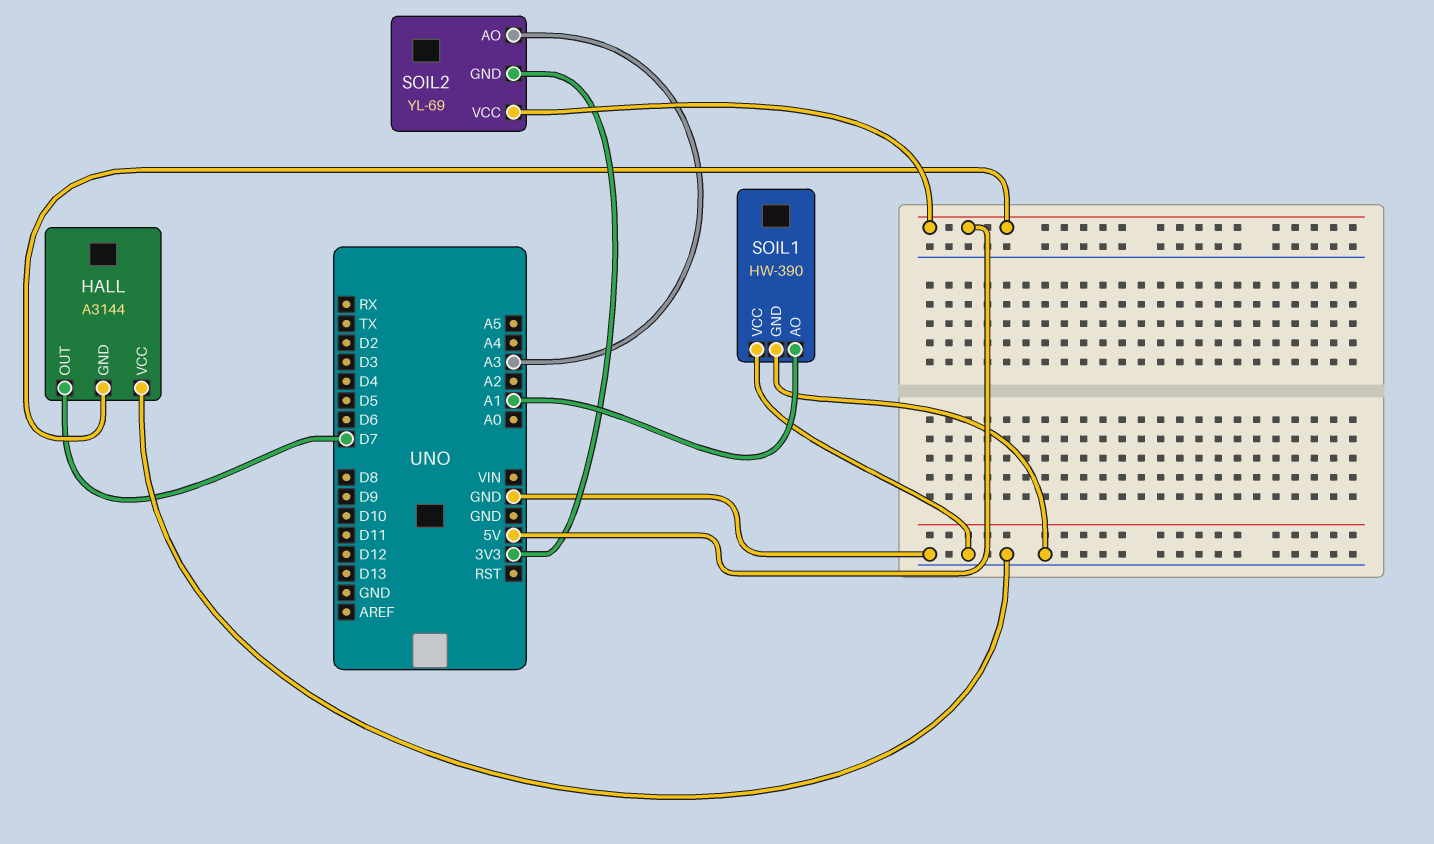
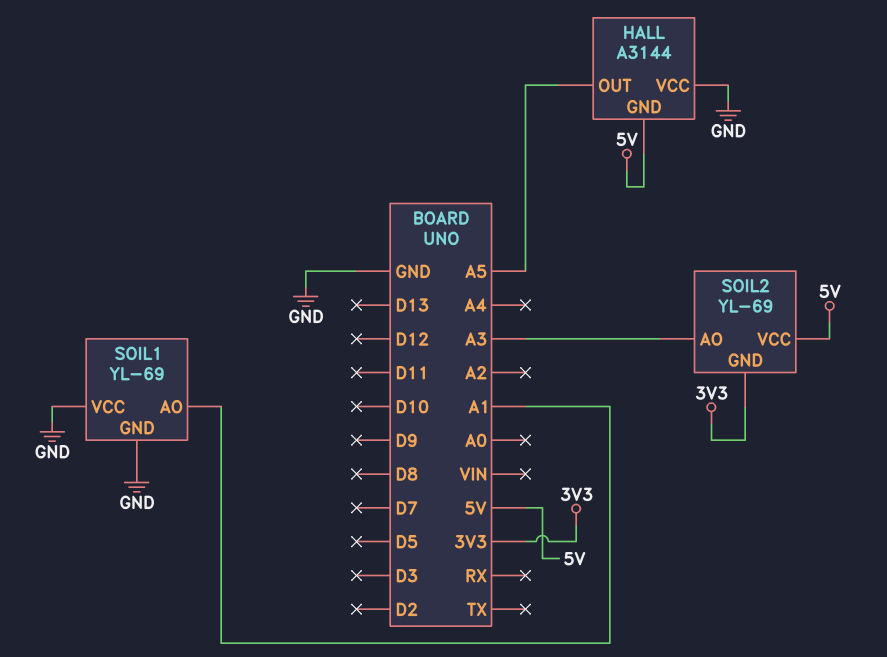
HALL pin OUT: D7 -> A5
SOIL1: HW-390 -> YL-69

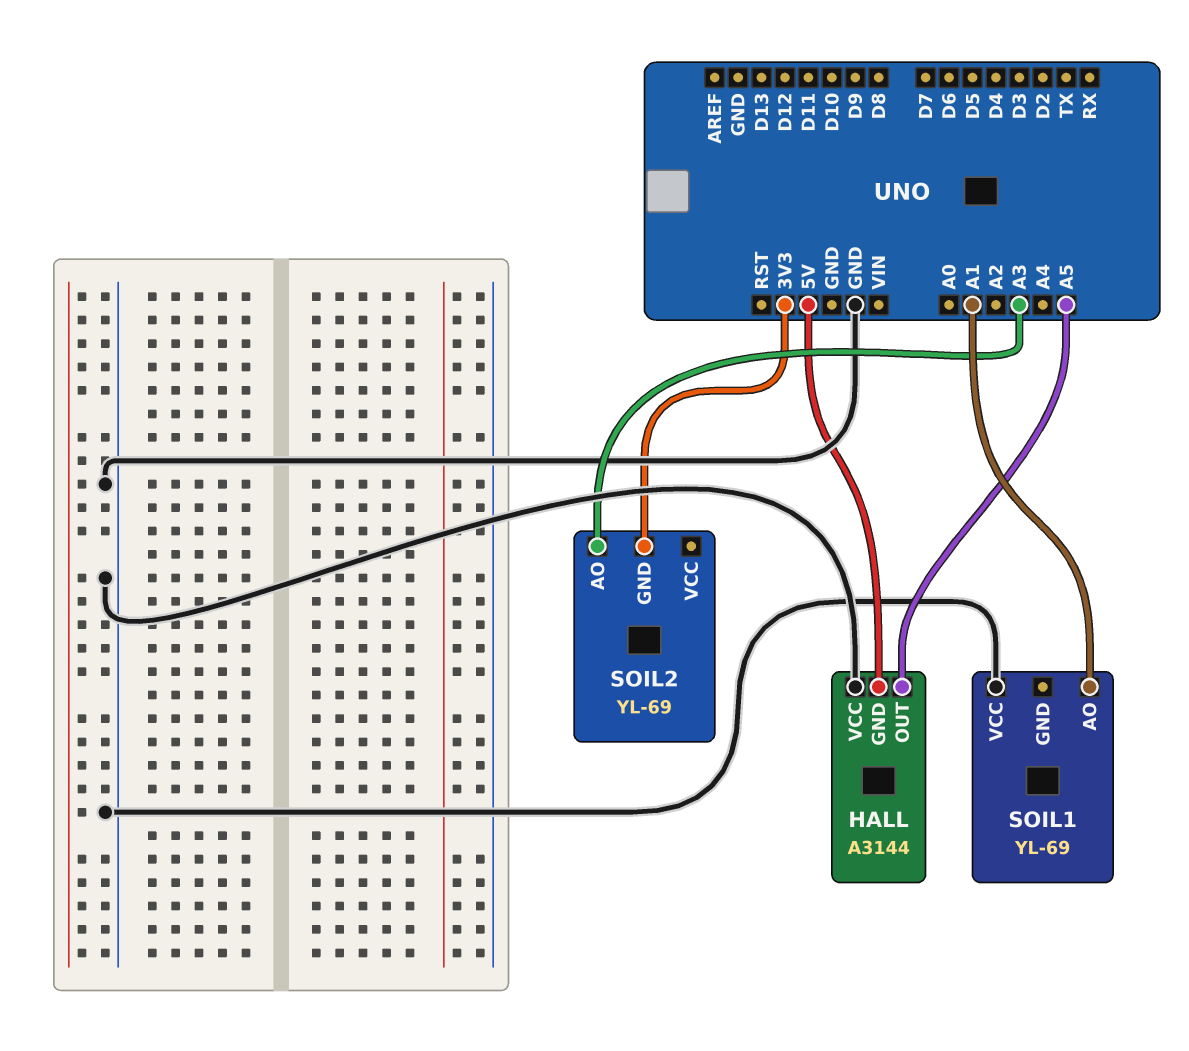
SOIL1 pin GND: GND -> none
SOIL2 pin VCC: 5V -> none

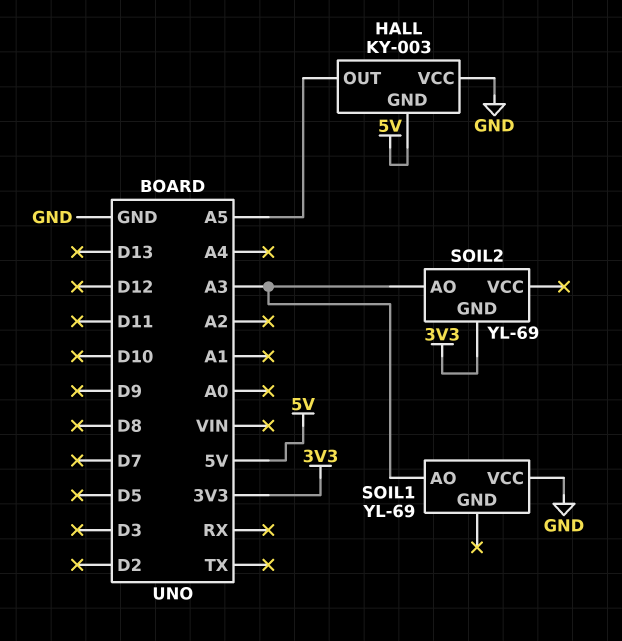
HALL: A3144 -> KY-003
SOIL1 pin AO: A1 -> A3

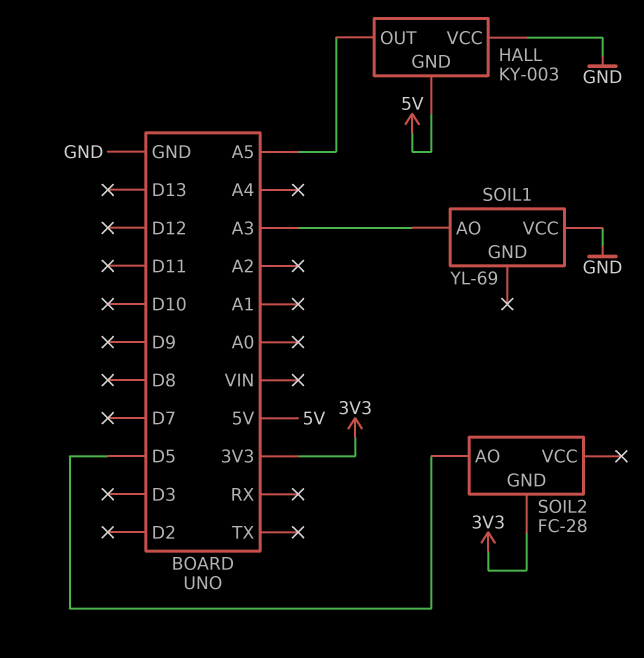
SOIL2: YL-69 -> FC-28
SOIL2 pin AO: A3 -> D5

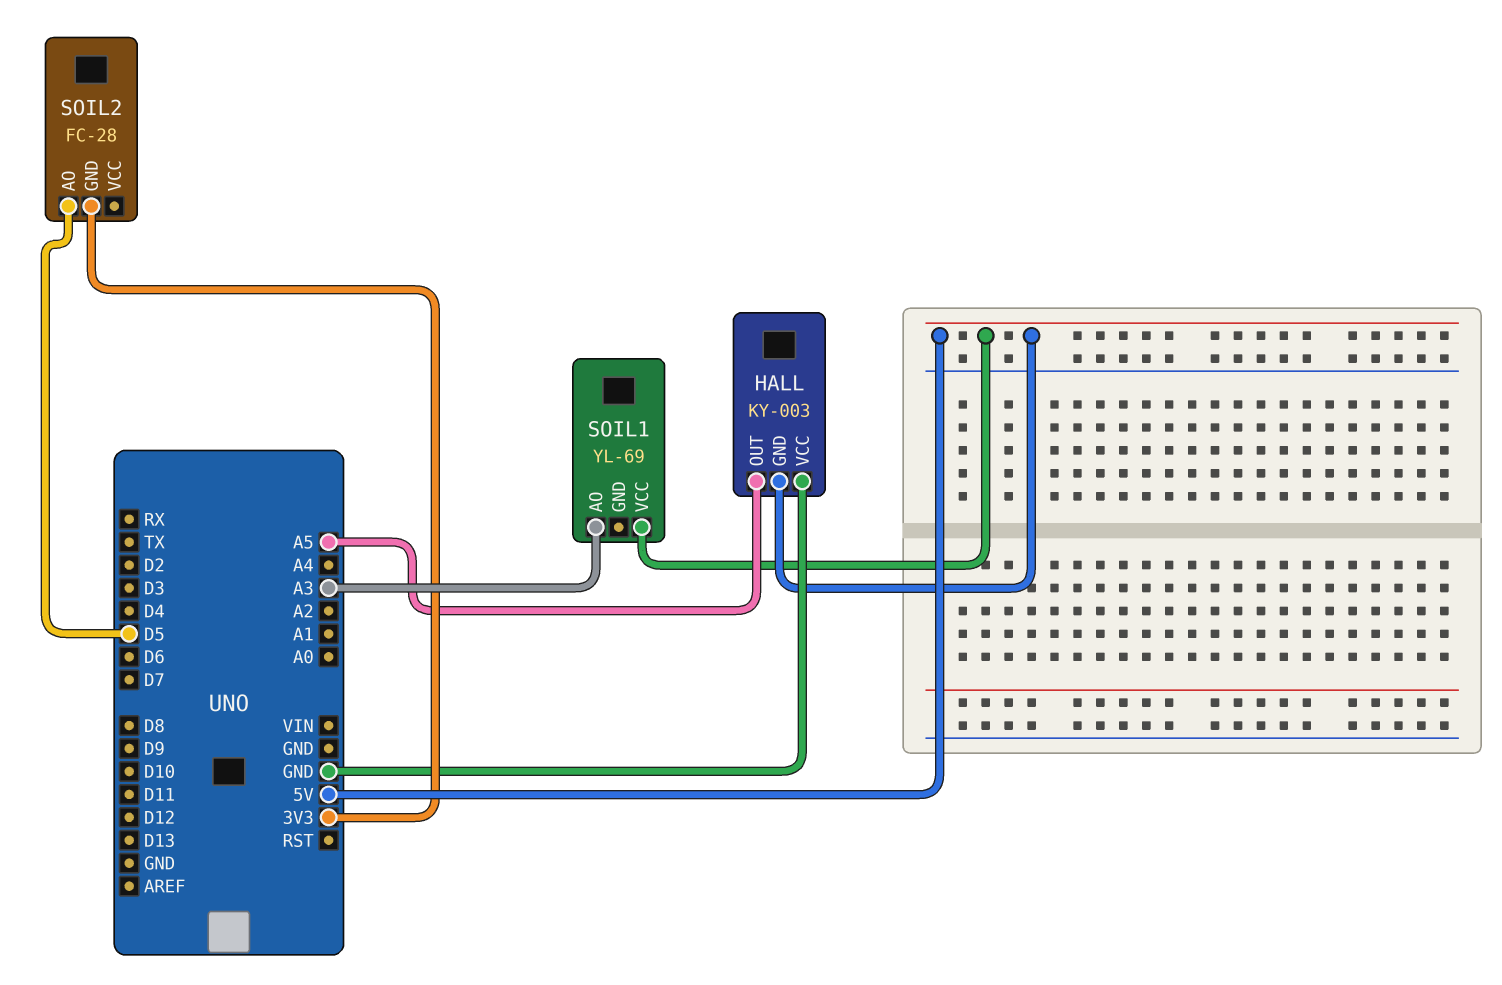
SOIL1 pin VCC: GND -> 5V

